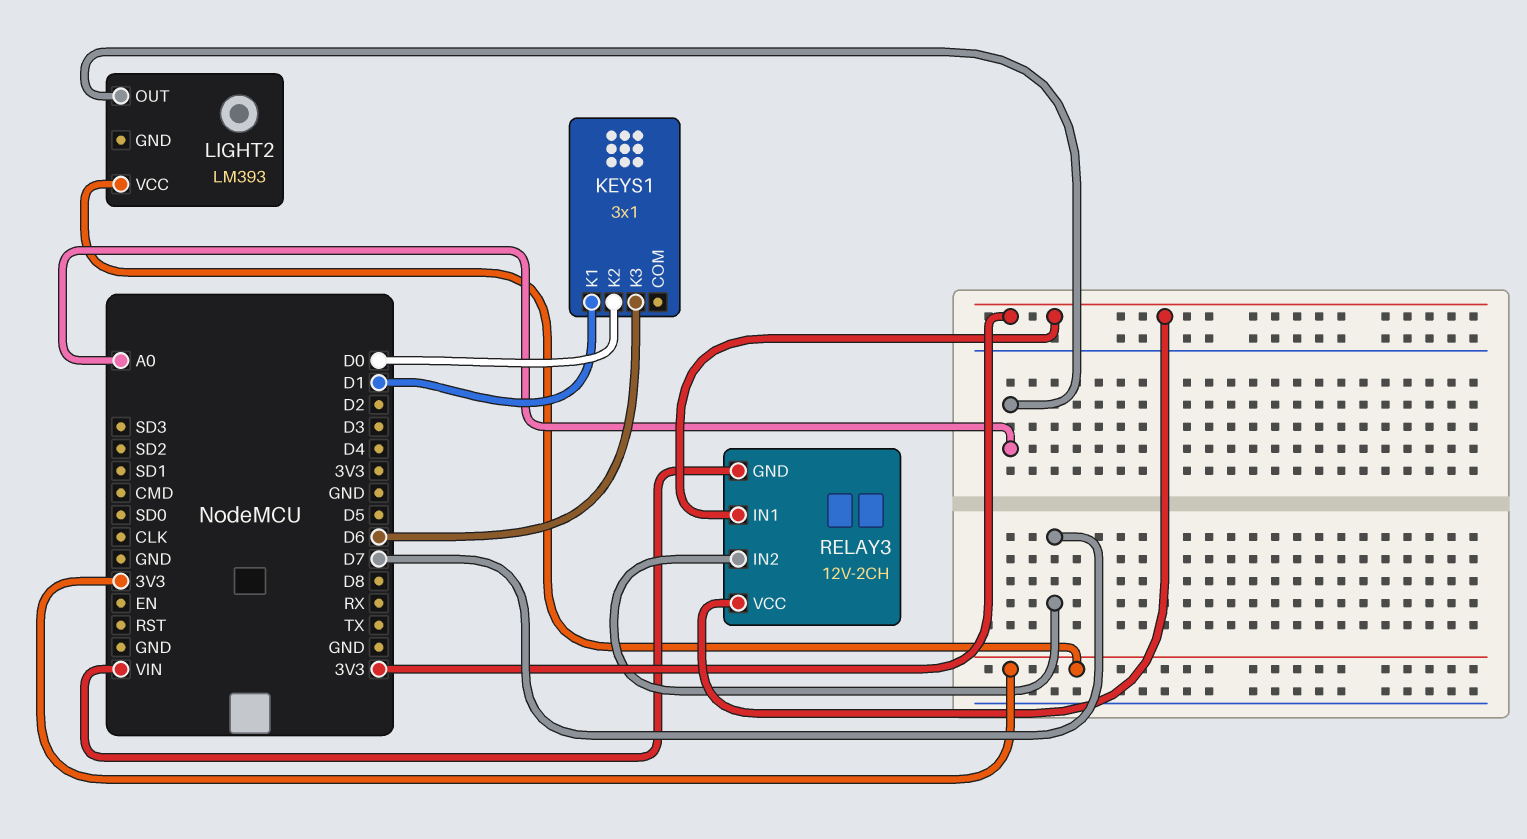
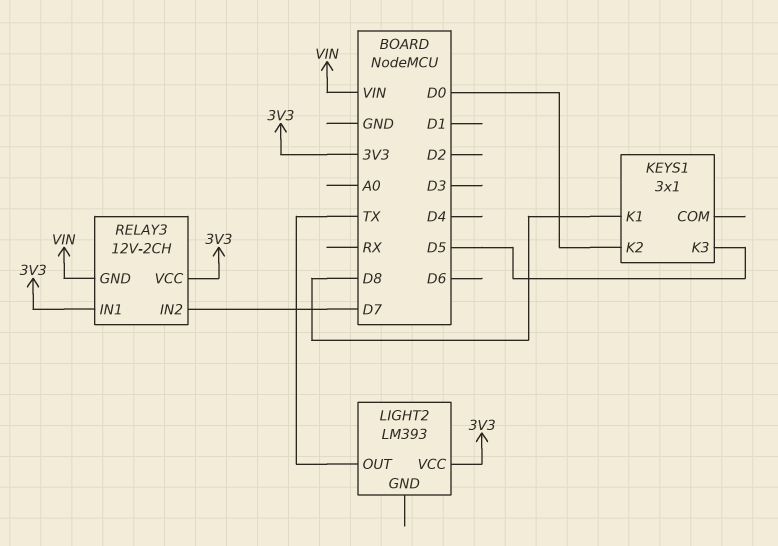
KEYS1 pin K1: D1 -> D8
KEYS1 pin K3: D6 -> D5
LIGHT2 pin OUT: A0 -> TX

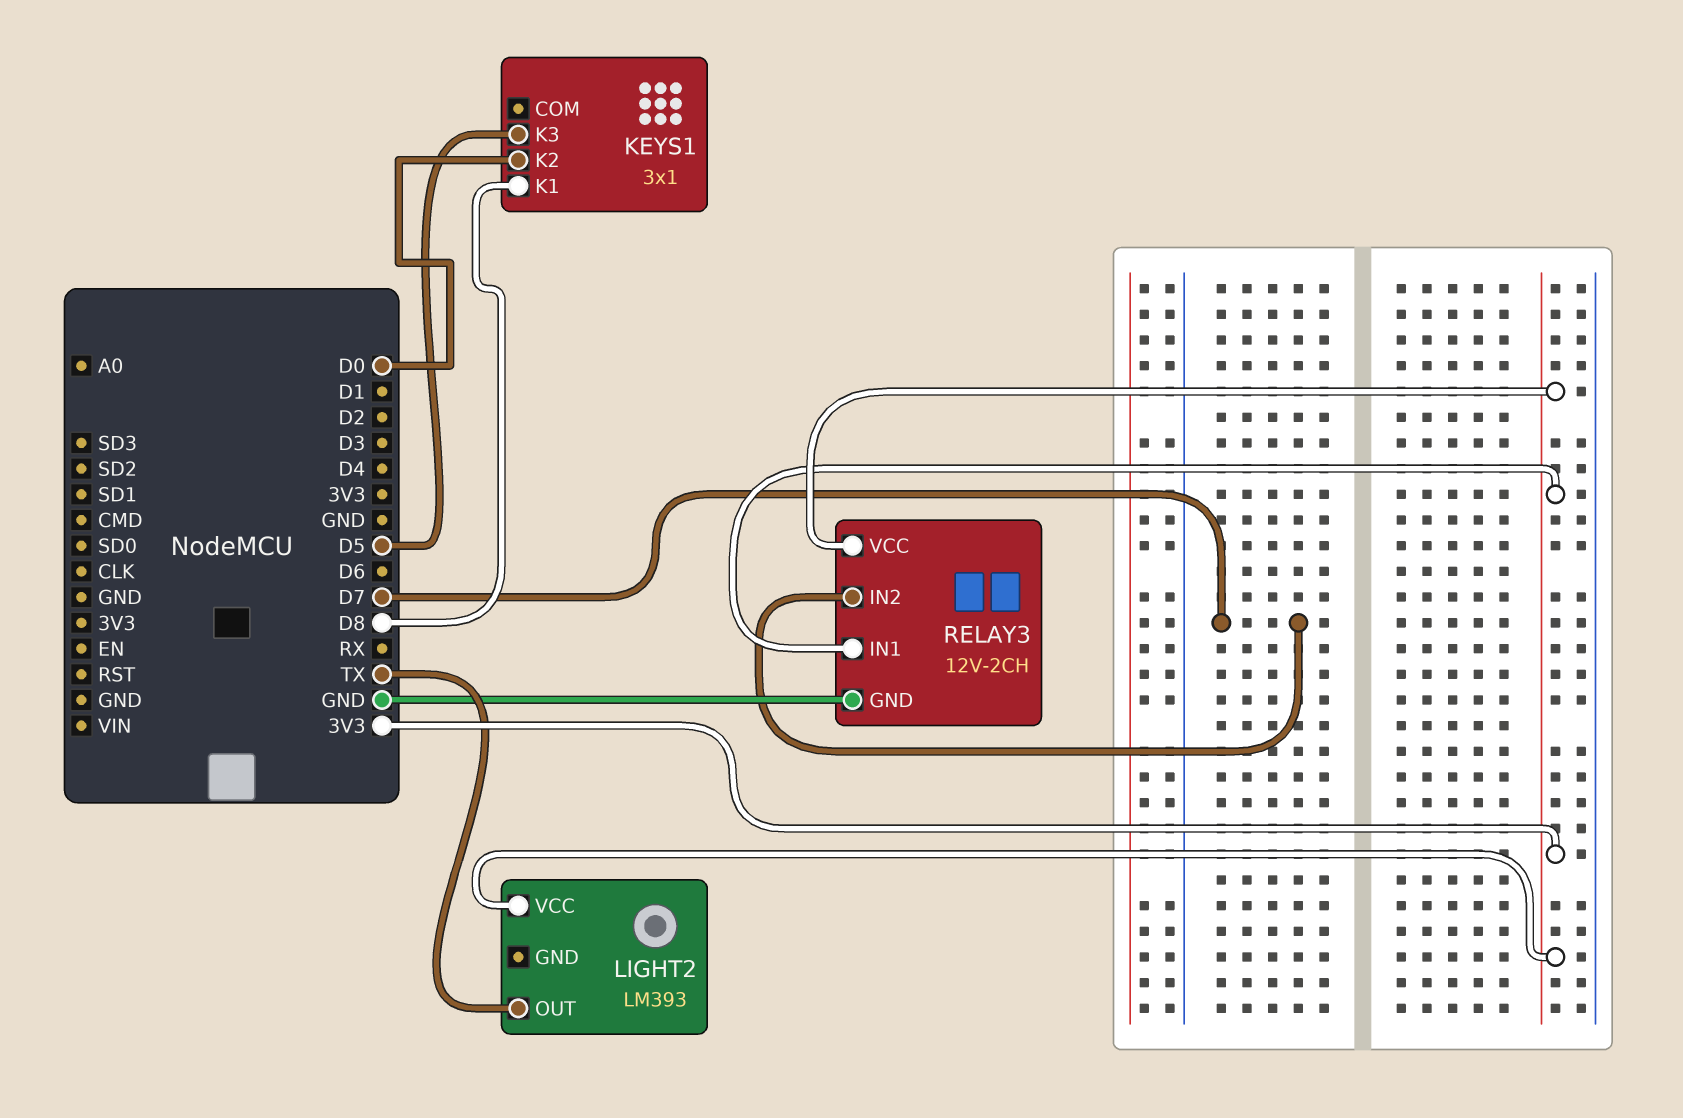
RELAY3 pin GND: VIN -> GND

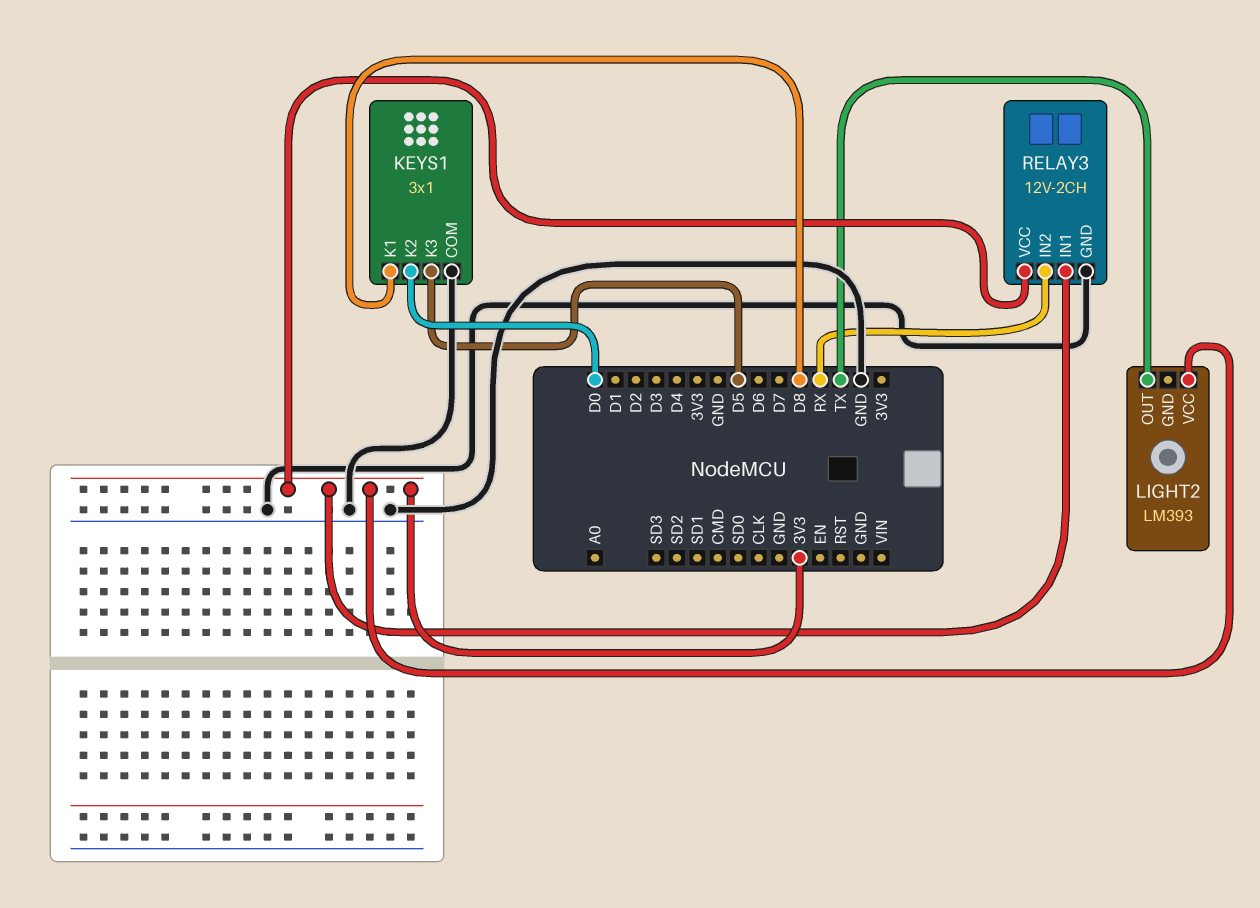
KEYS1 pin COM: none -> GND
RELAY3 pin IN2: D7 -> RX

